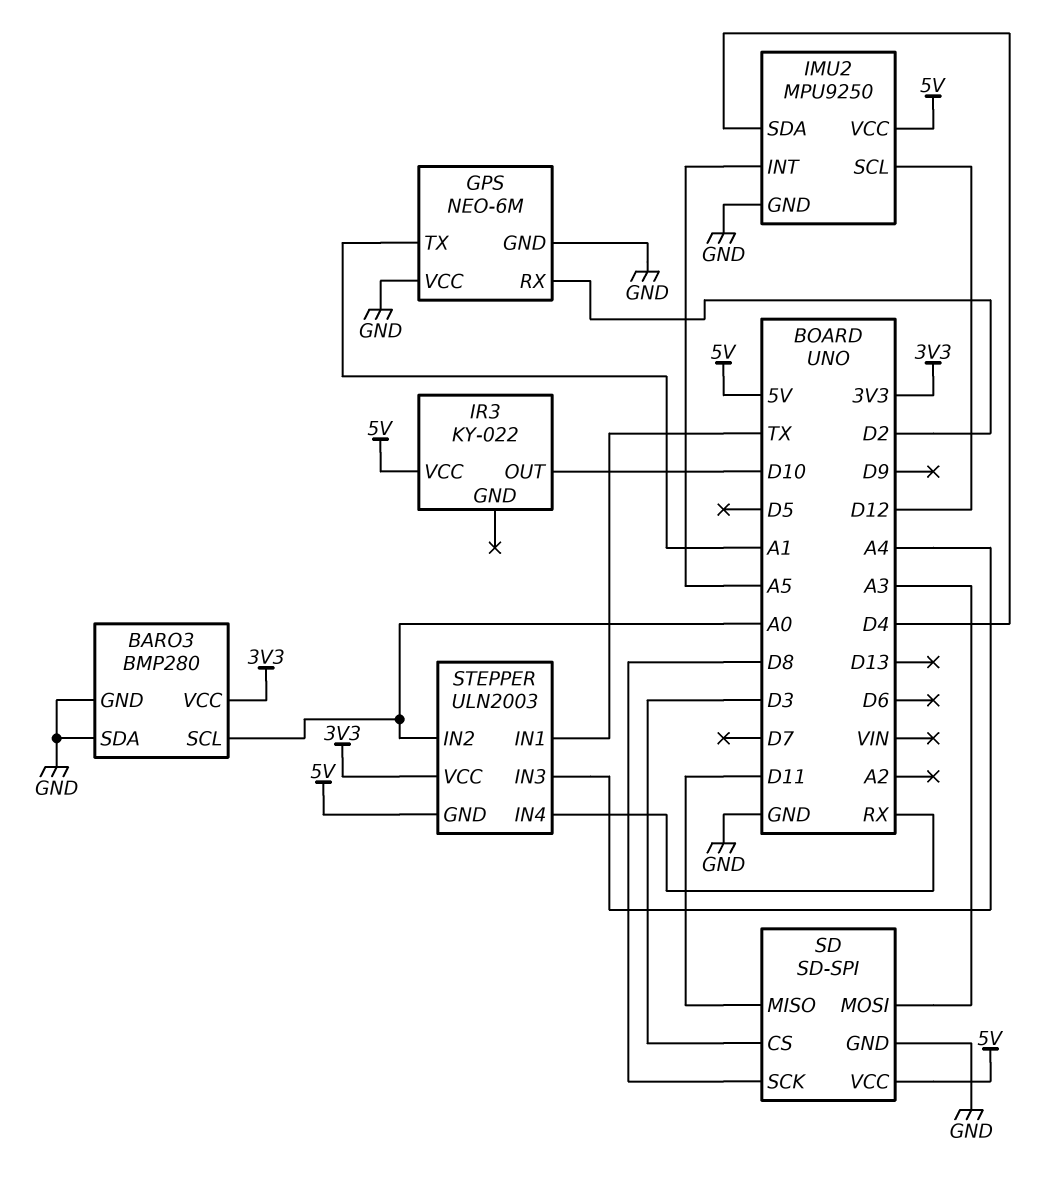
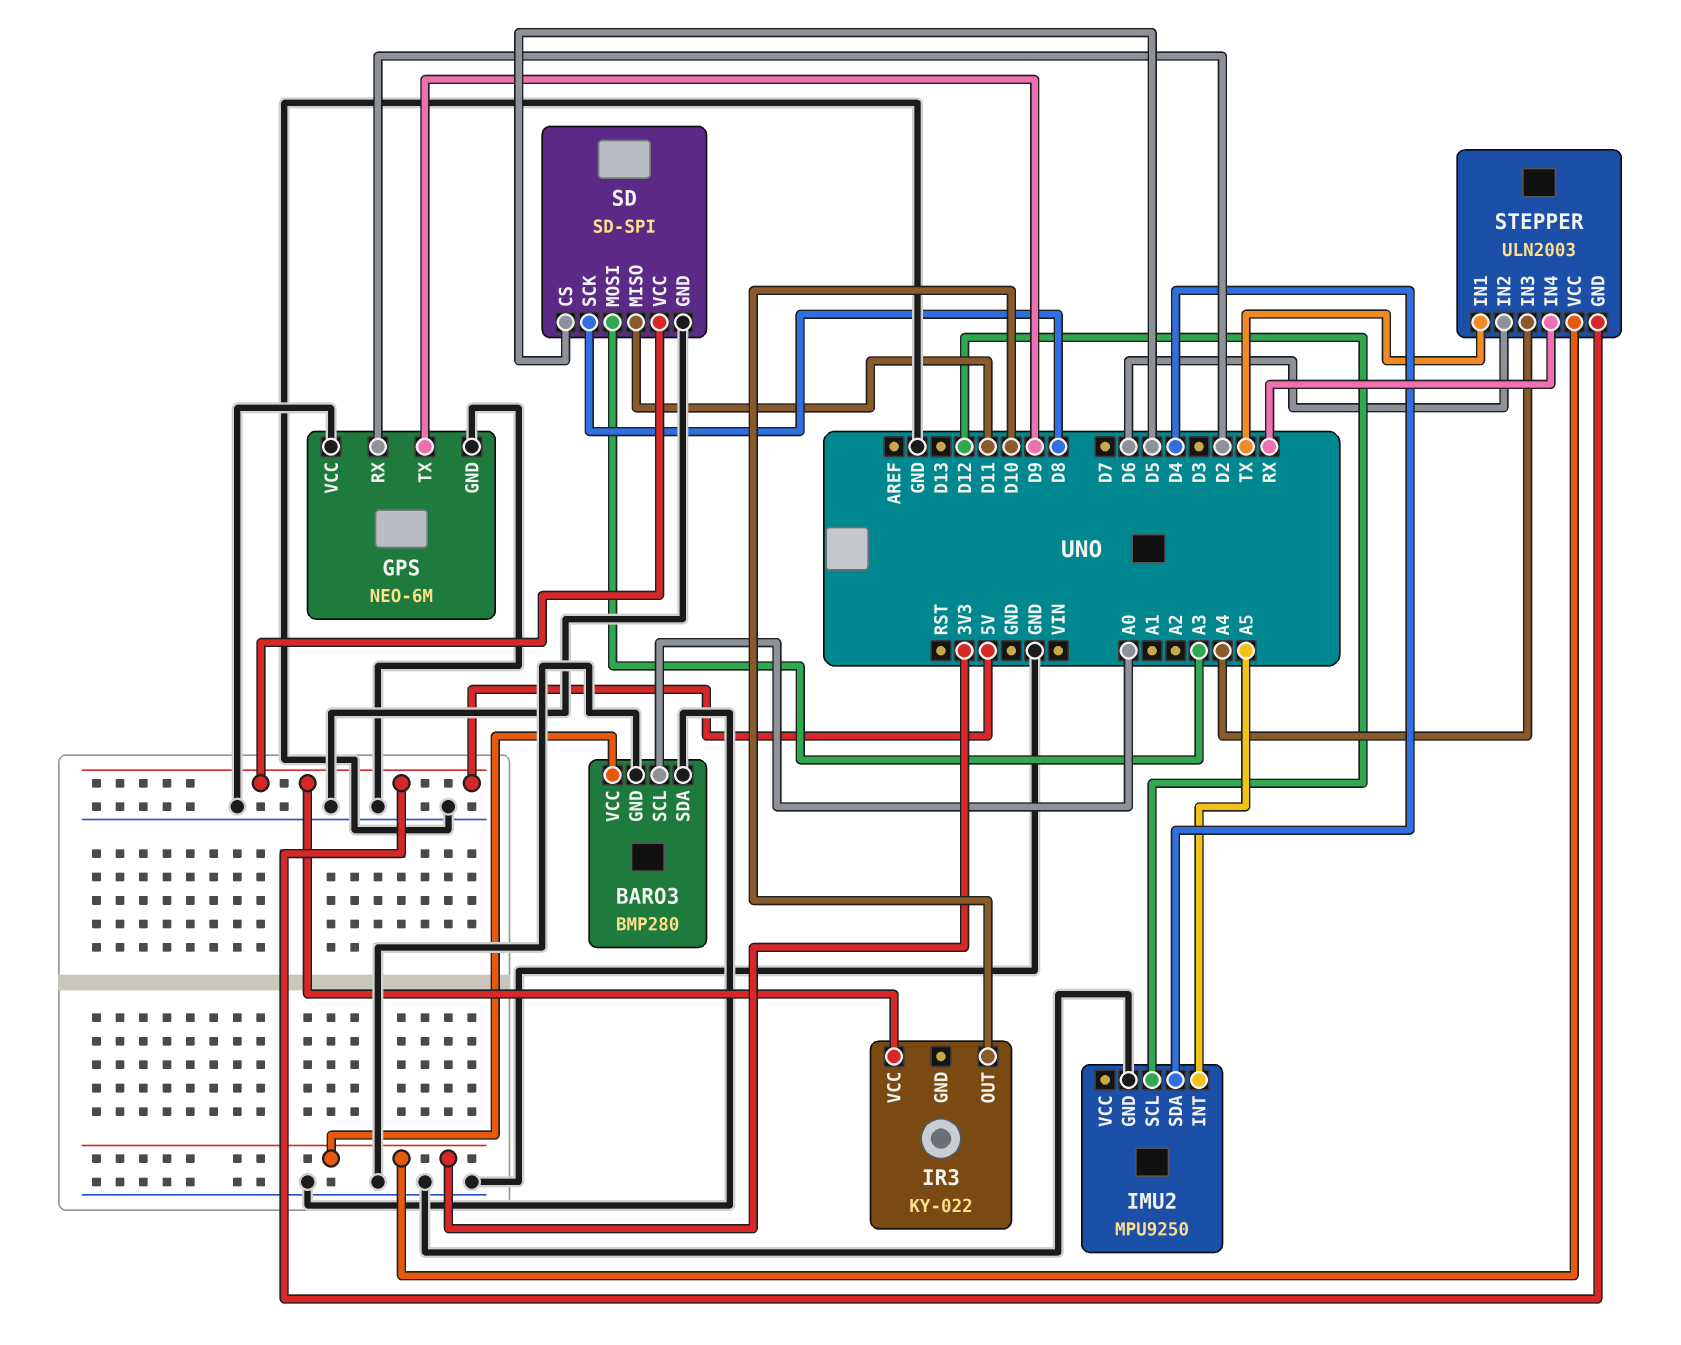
GPS pin TX: A1 -> D9
IMU2 pin VCC: 5V -> none
SD pin CS: D3 -> D5
STEPPER pin IN2: A0 -> D6

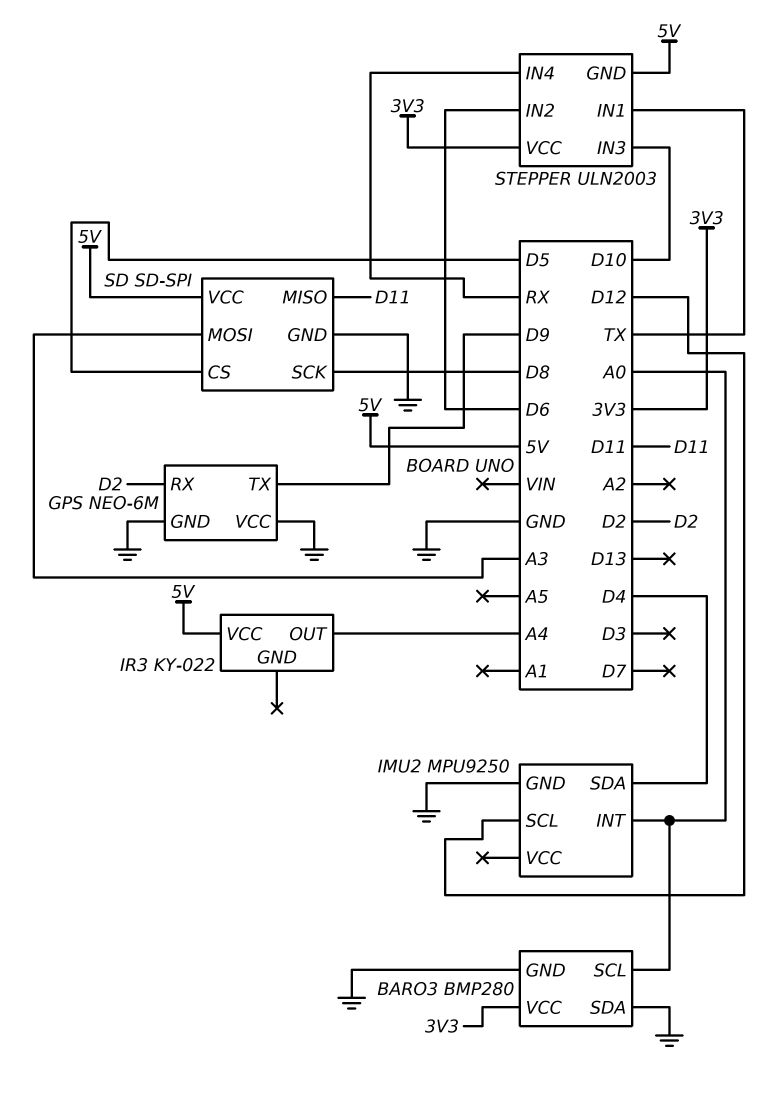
IMU2 pin INT: A5 -> A0
IR3 pin OUT: D10 -> A4
STEPPER pin IN3: A4 -> D10

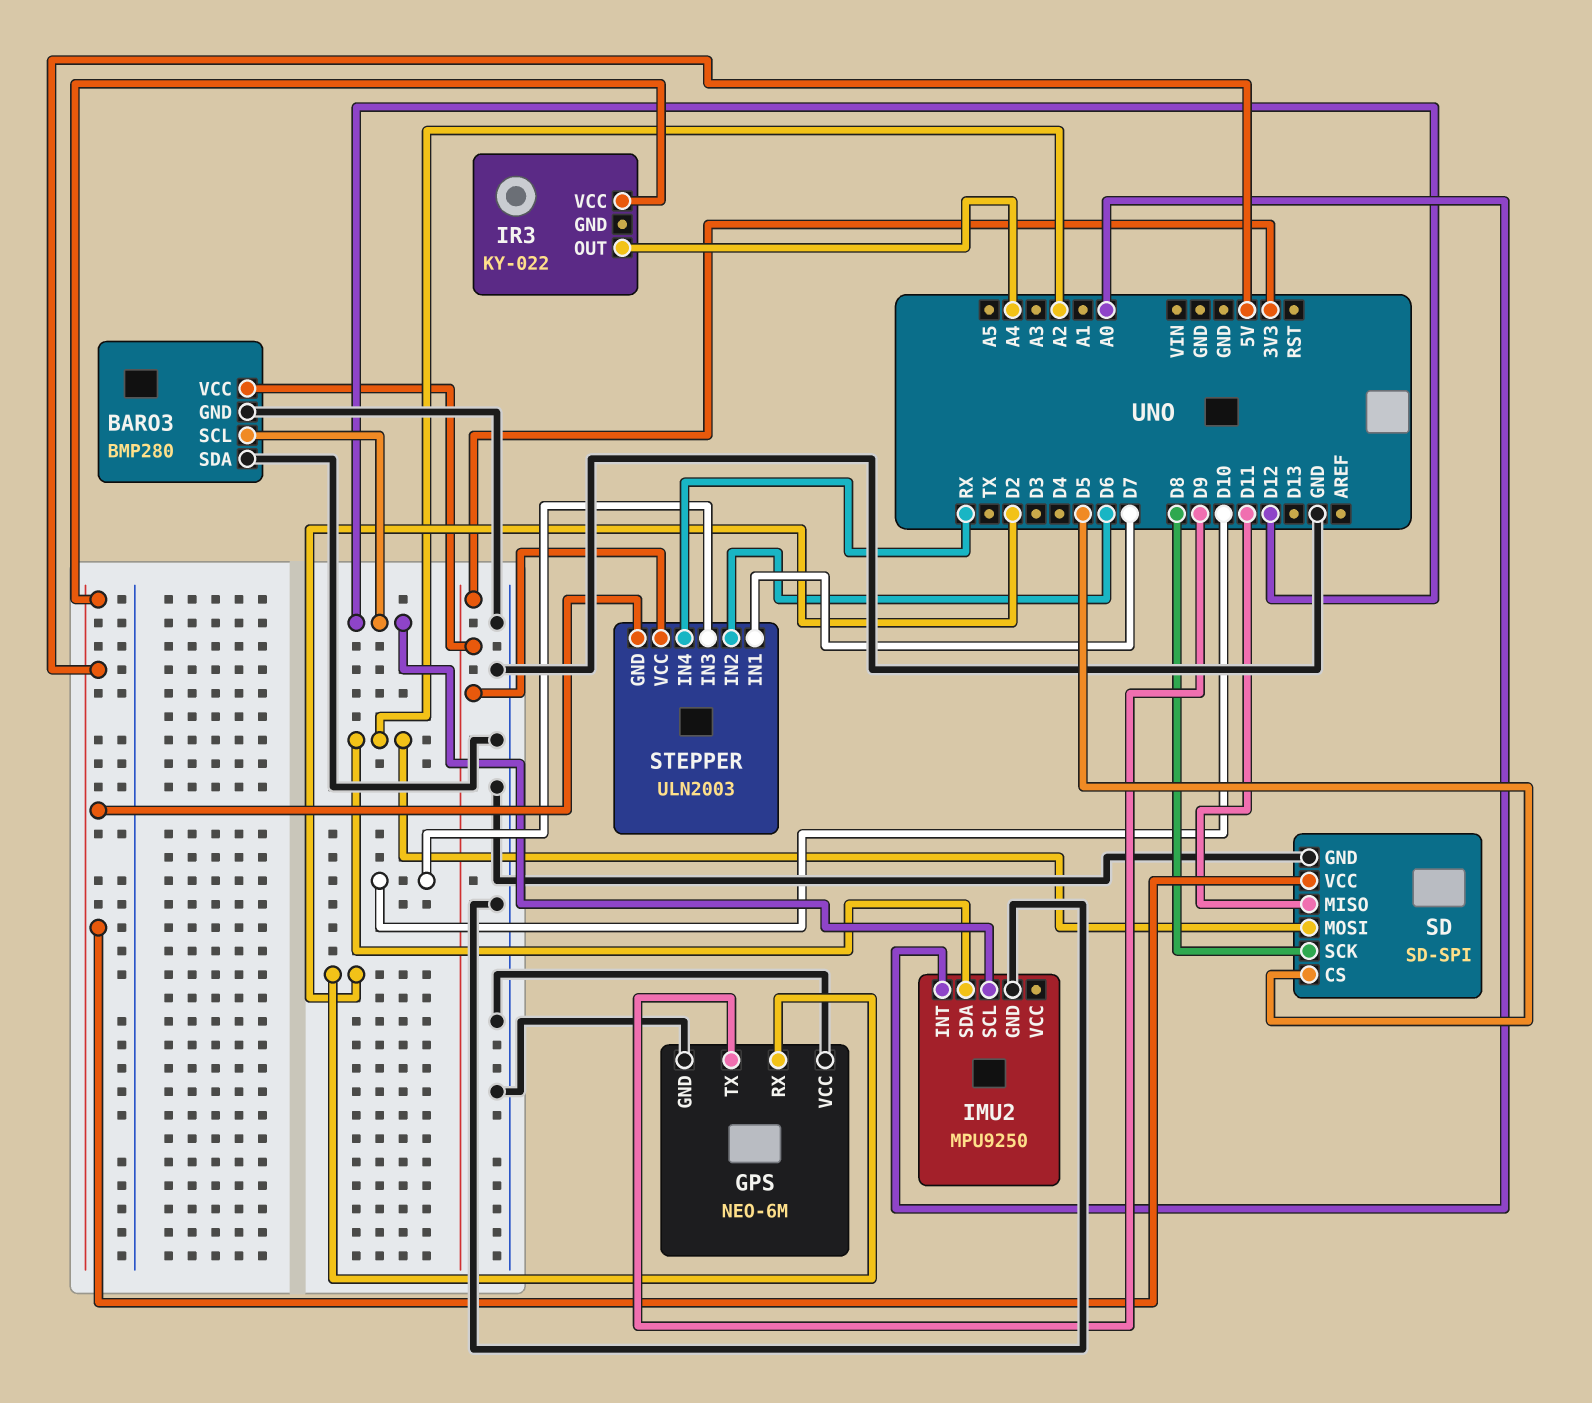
BARO3 pin SCL: A0 -> D12
IMU2 pin SDA: D4 -> A2
SD pin MOSI: A3 -> A2
STEPPER pin IN1: TX -> D7

